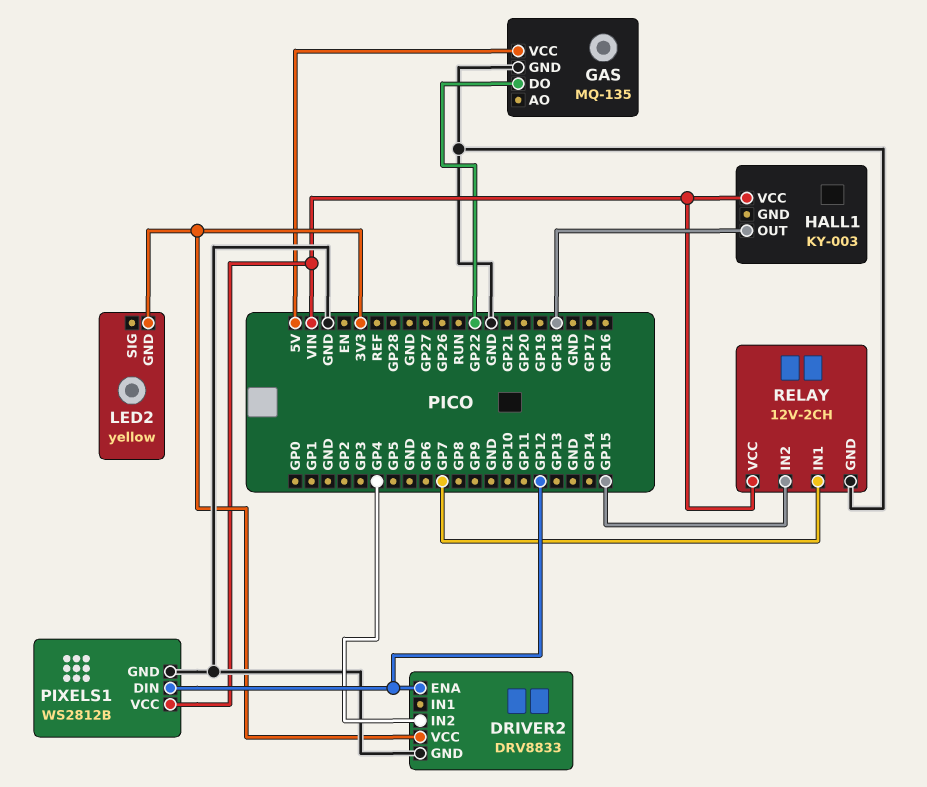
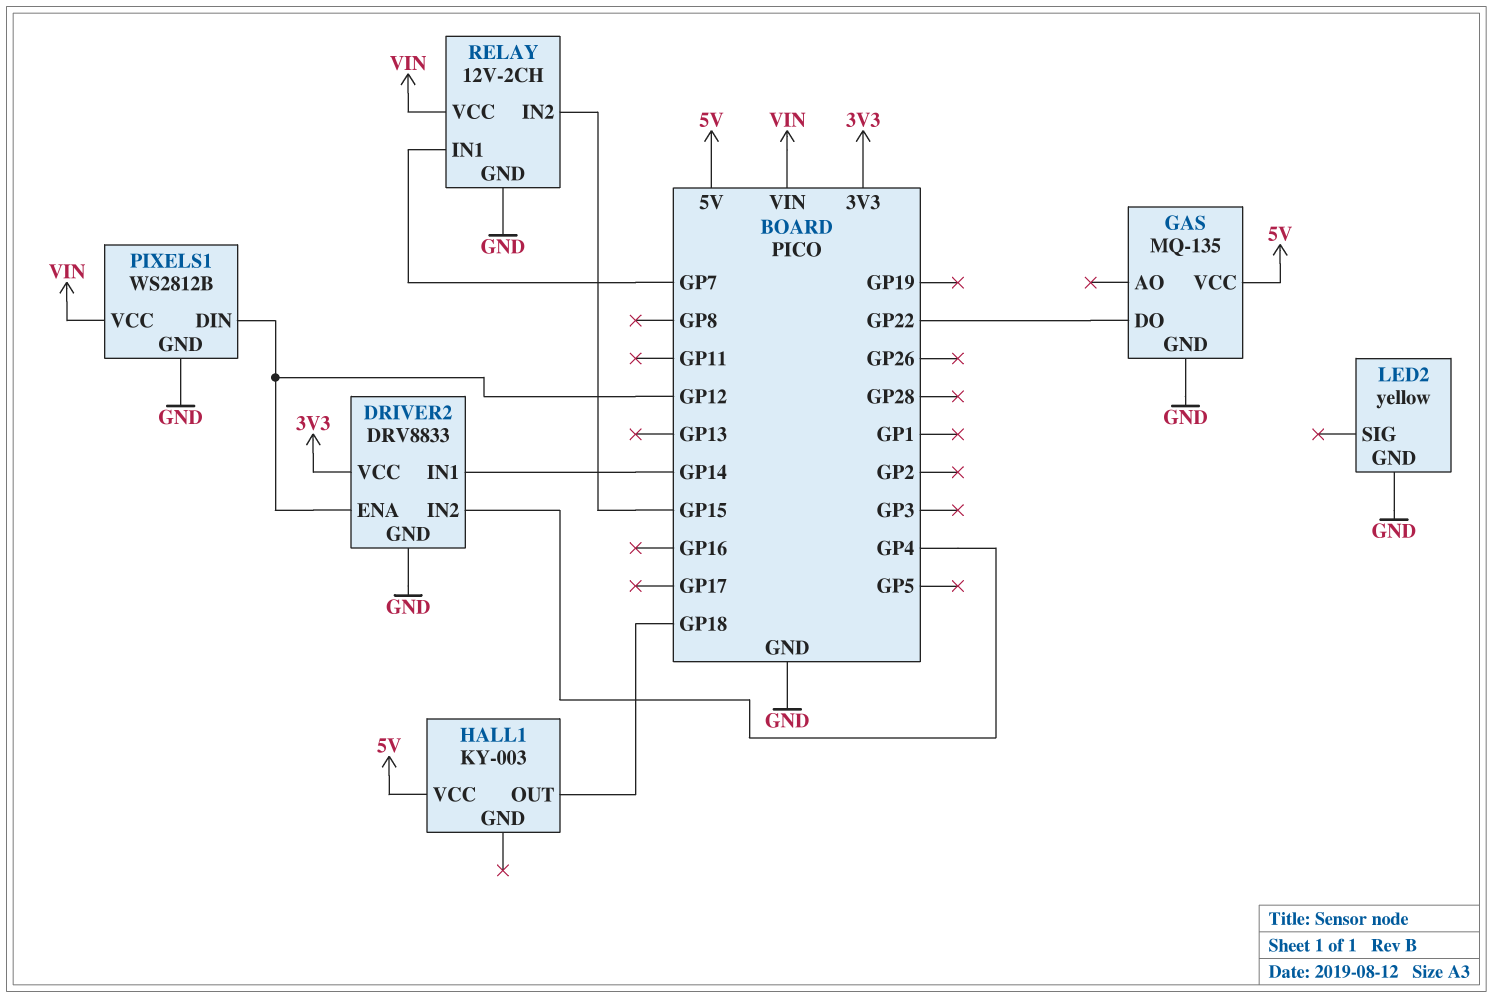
DRIVER2 pin IN1: none -> GP14
HALL1 pin VCC: VIN -> 5V
LED2 pin GND: 3V3 -> GND

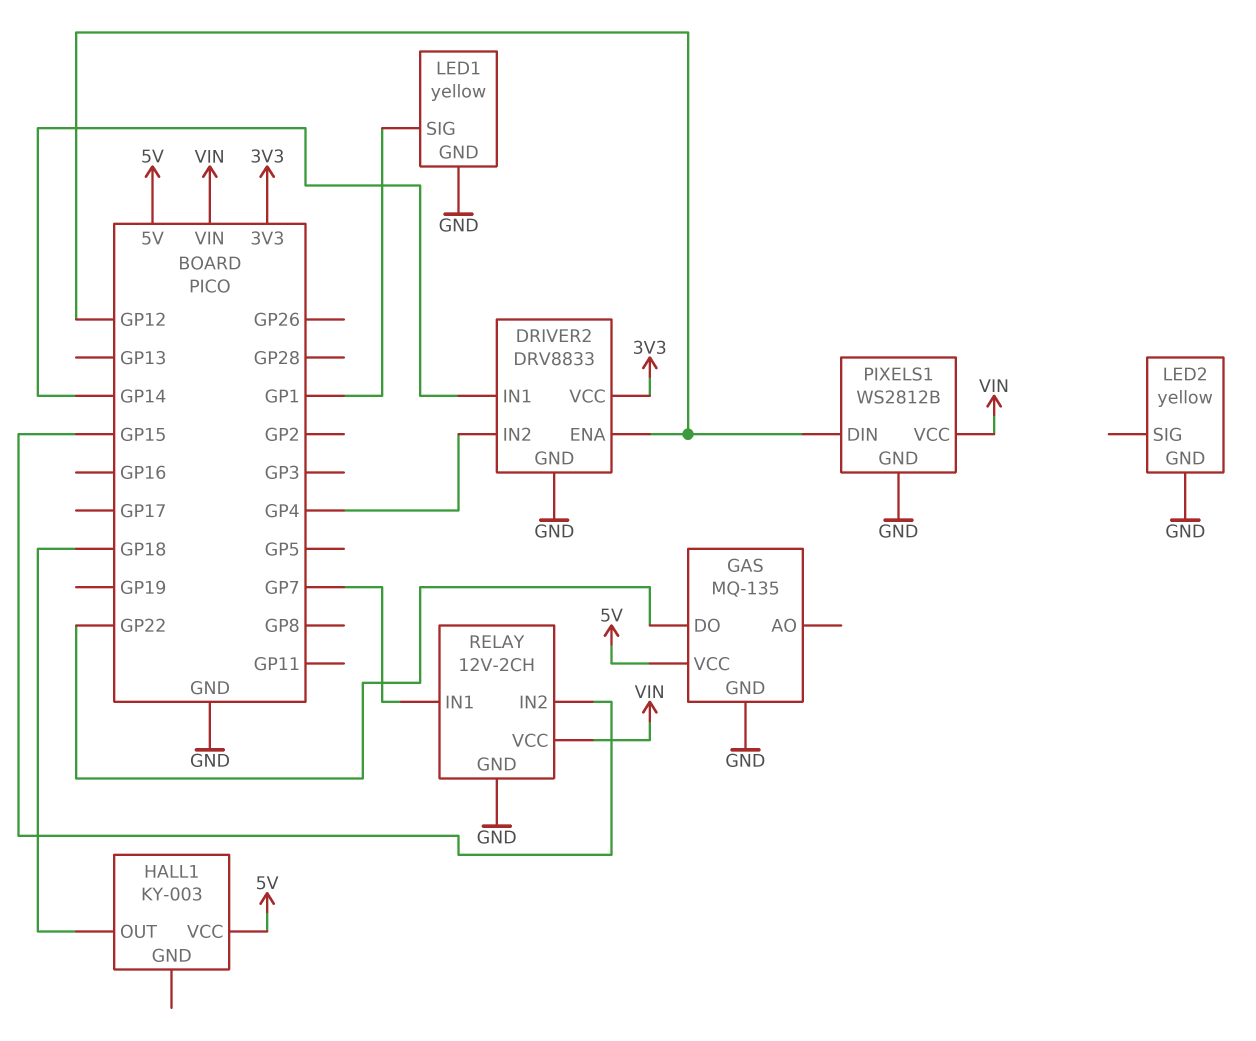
LED1: none -> yellow
LED1 pin GND: none -> GND
LED1 pin SIG: none -> GP1

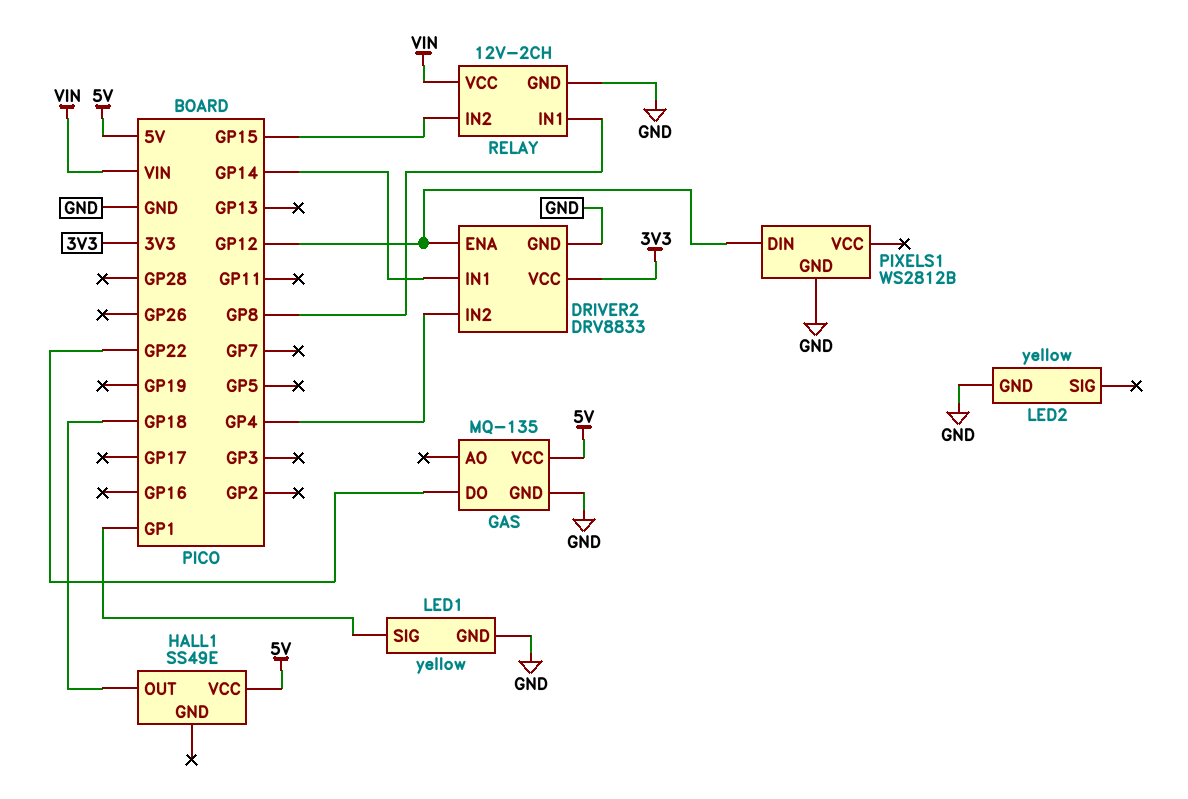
HALL1: KY-003 -> SS49E
PIXELS1 pin VCC: VIN -> none
RELAY pin IN1: GP7 -> GP8

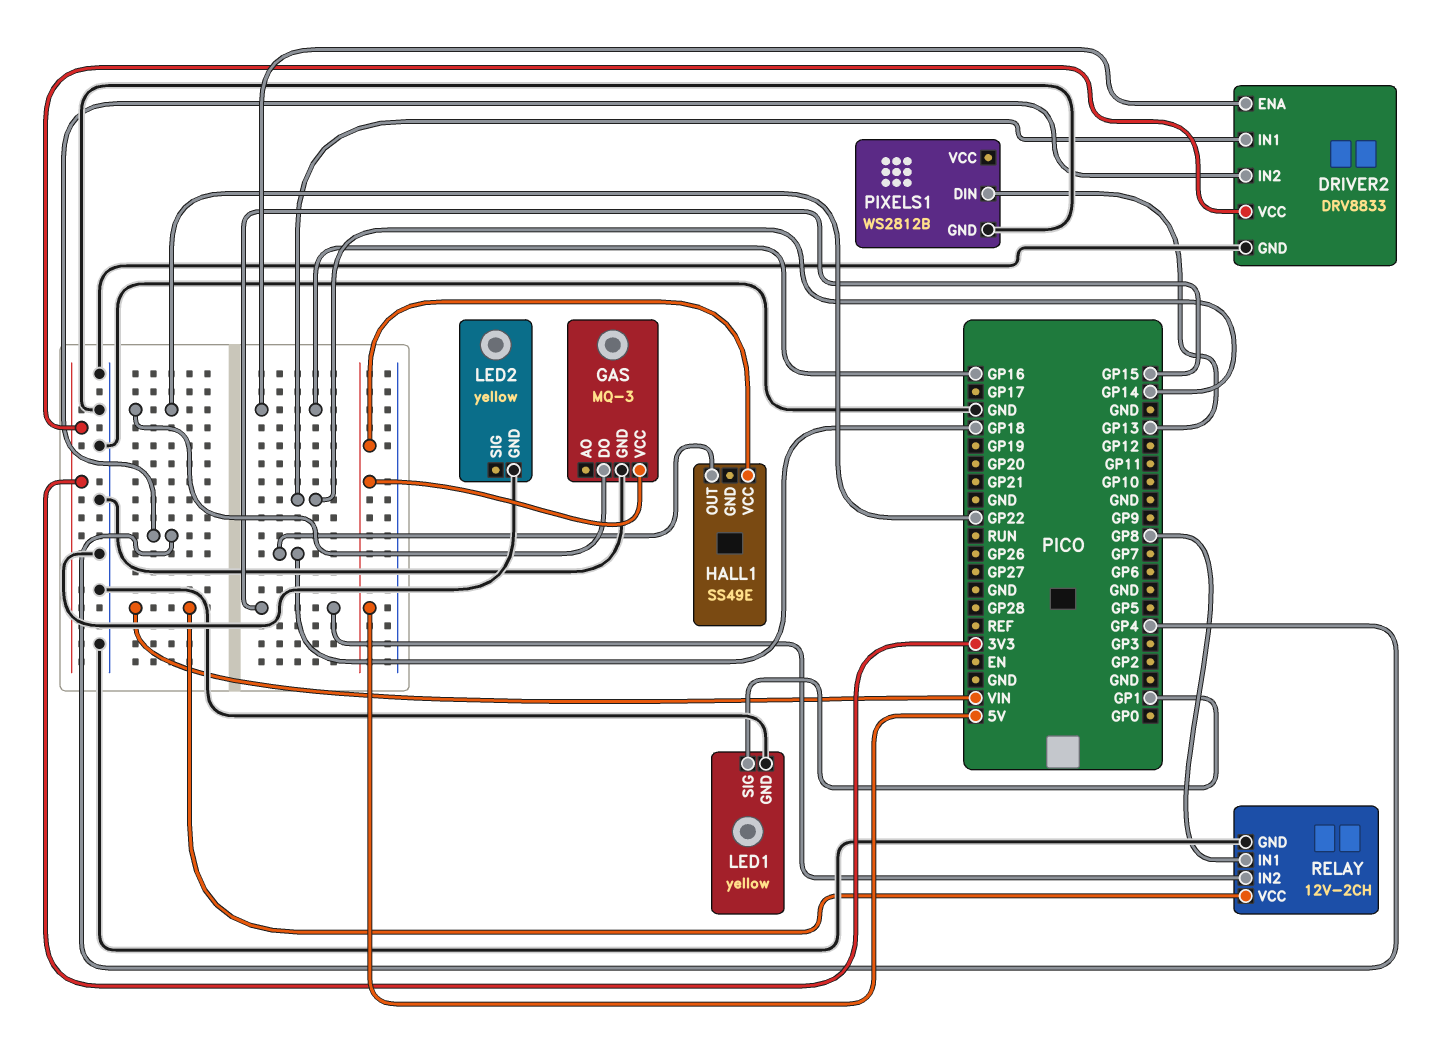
DRIVER2 pin ENA: GP12 -> GP16
GAS: MQ-135 -> MQ-3
PIXELS1 pin DIN: GP12 -> GP13

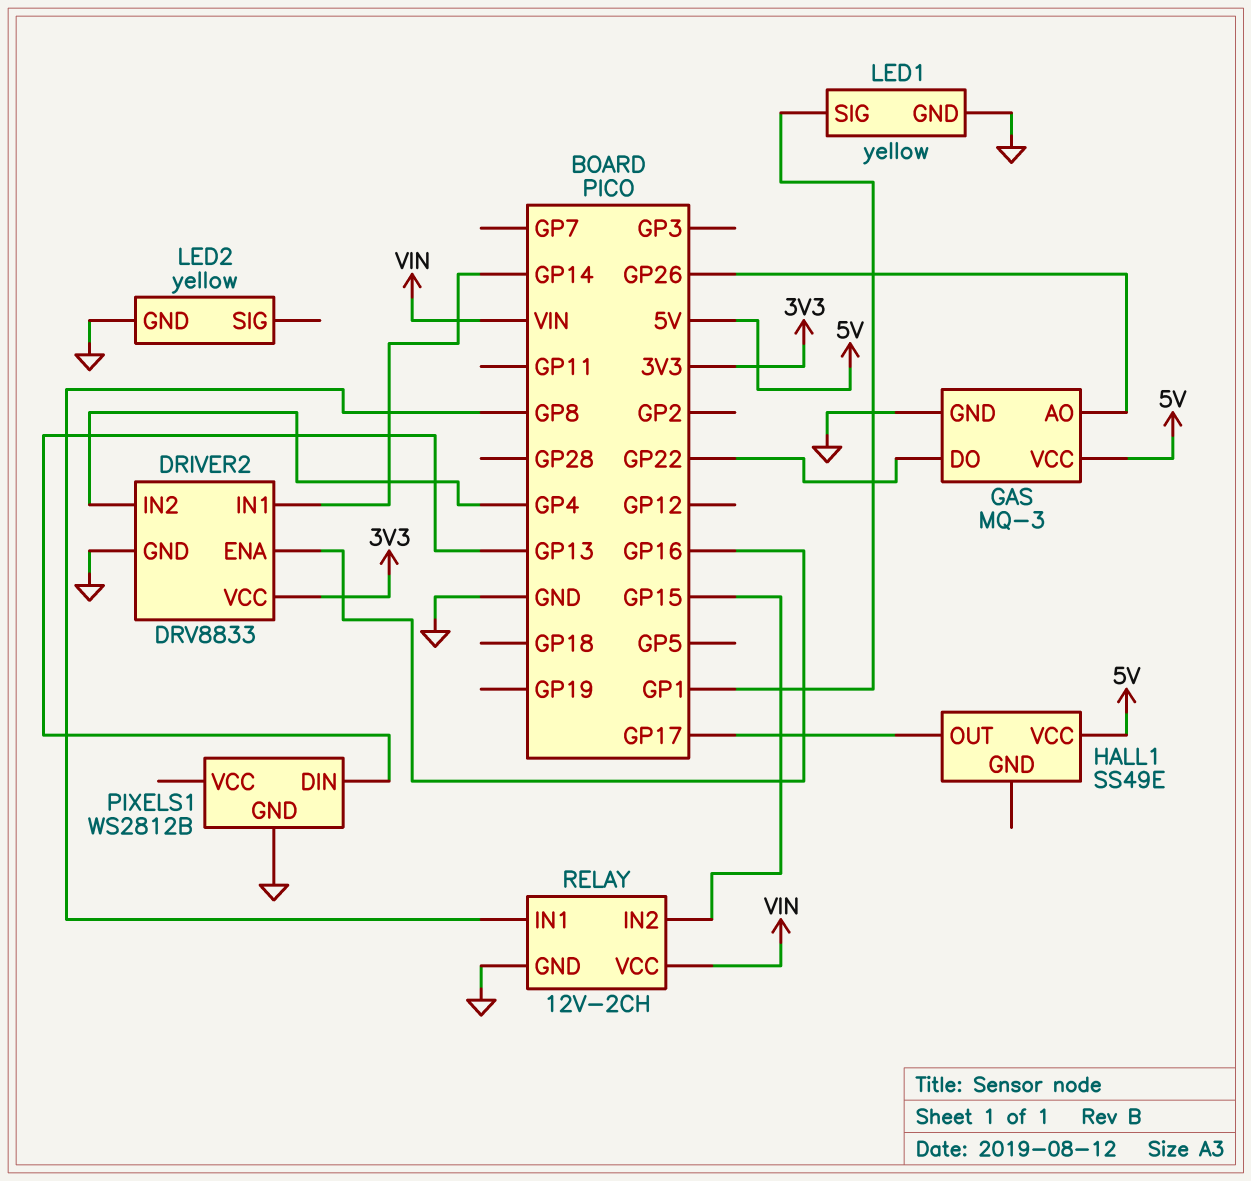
GAS pin AO: none -> GP26
HALL1 pin OUT: GP18 -> GP17

